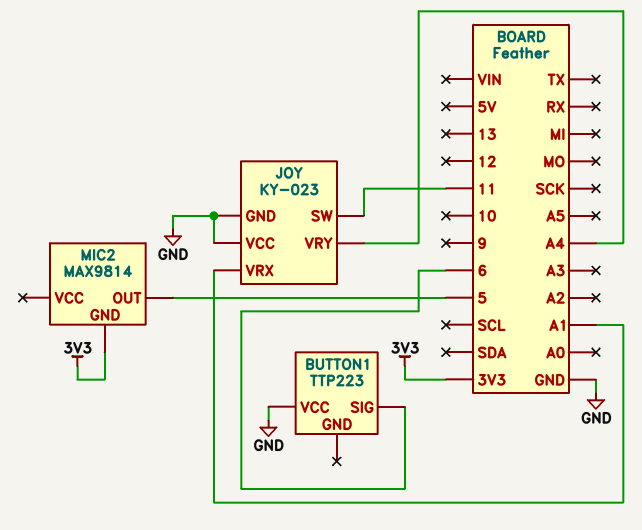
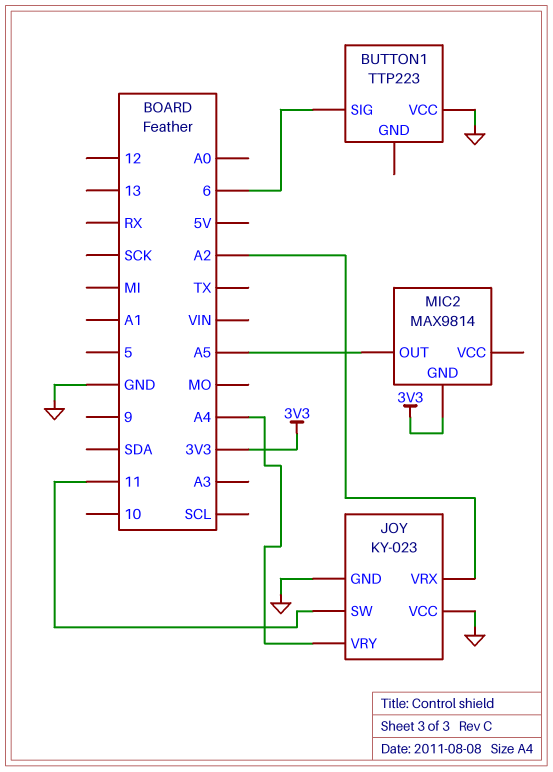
JOY pin VRX: A1 -> A2
MIC2 pin OUT: 5 -> A5

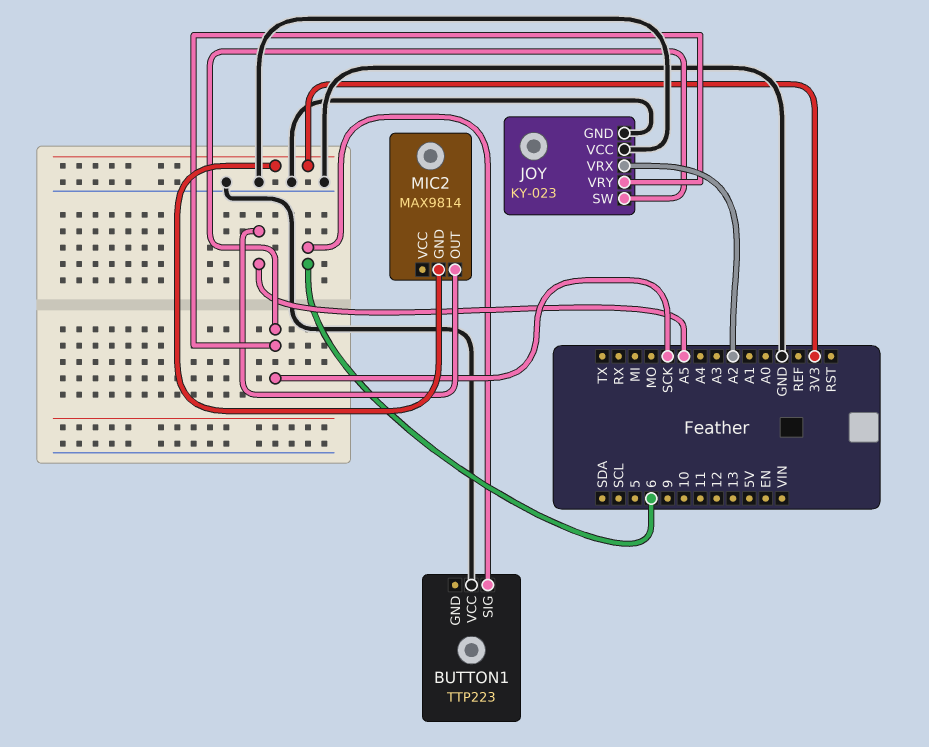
JOY pin SW: 11 -> SCK
JOY pin VRY: A4 -> SCK

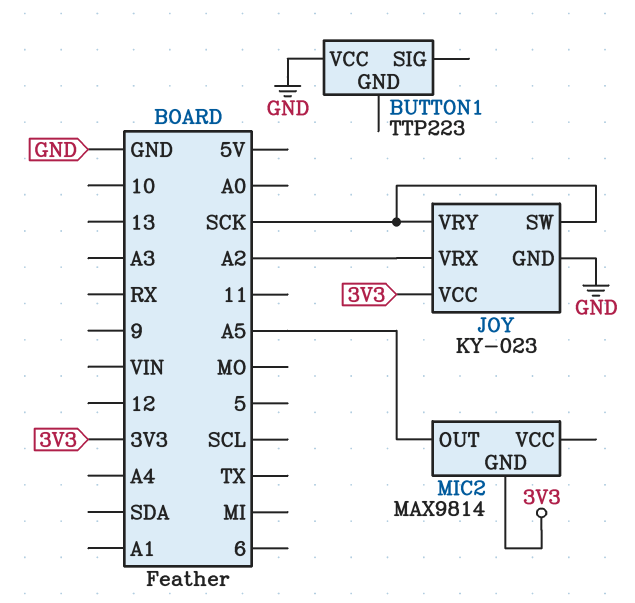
BUTTON1 pin SIG: 6 -> none
JOY pin VCC: GND -> 3V3

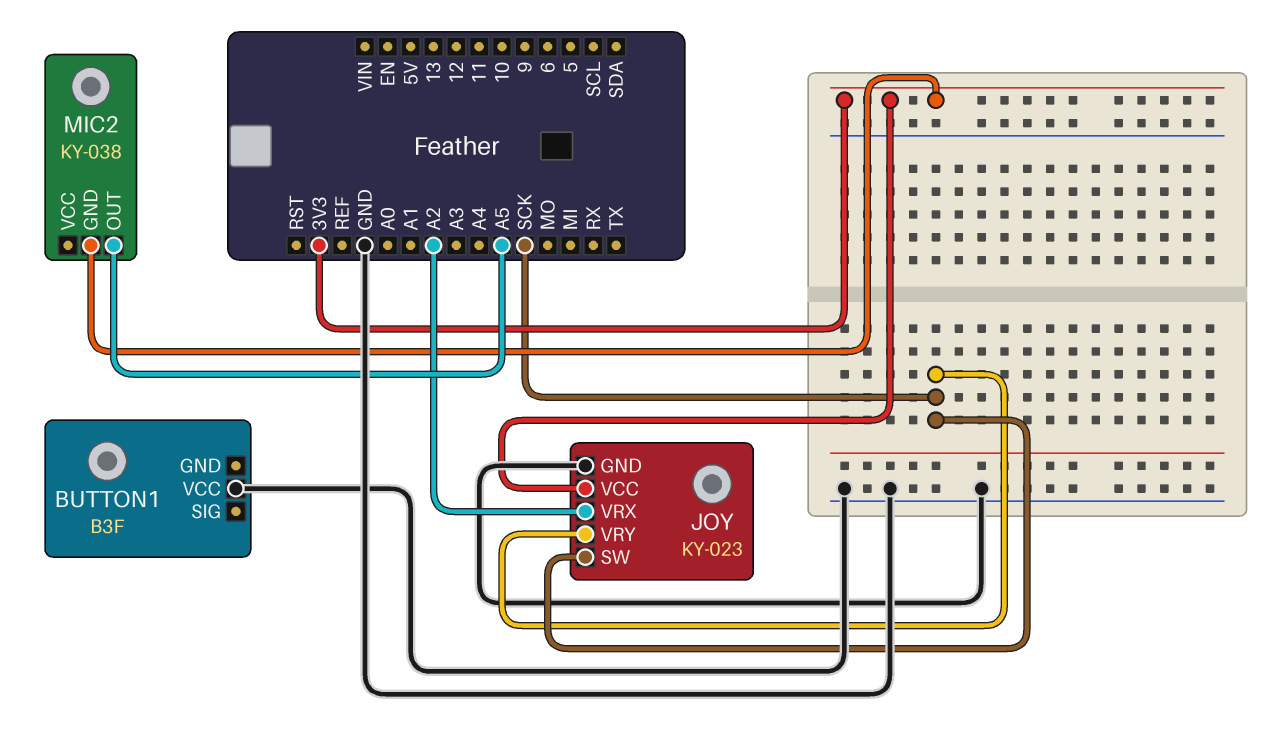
BUTTON1: TTP223 -> B3F
MIC2: MAX9814 -> KY-038

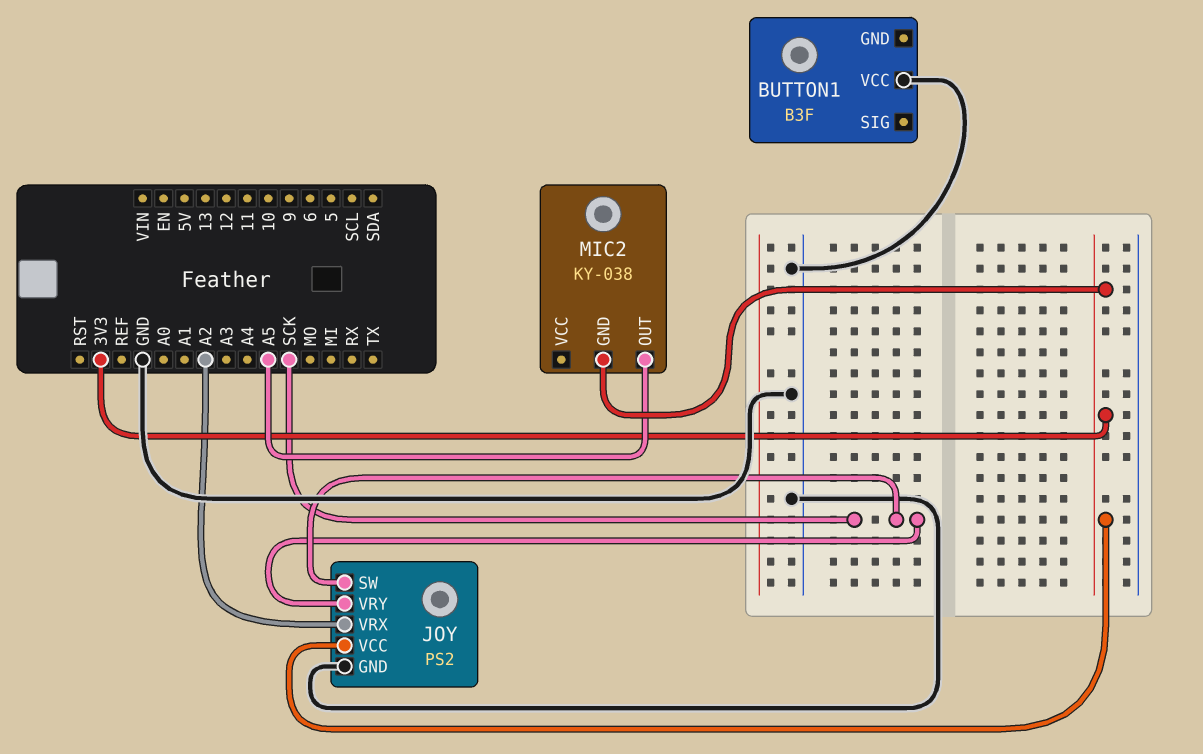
JOY: KY-023 -> PS2

